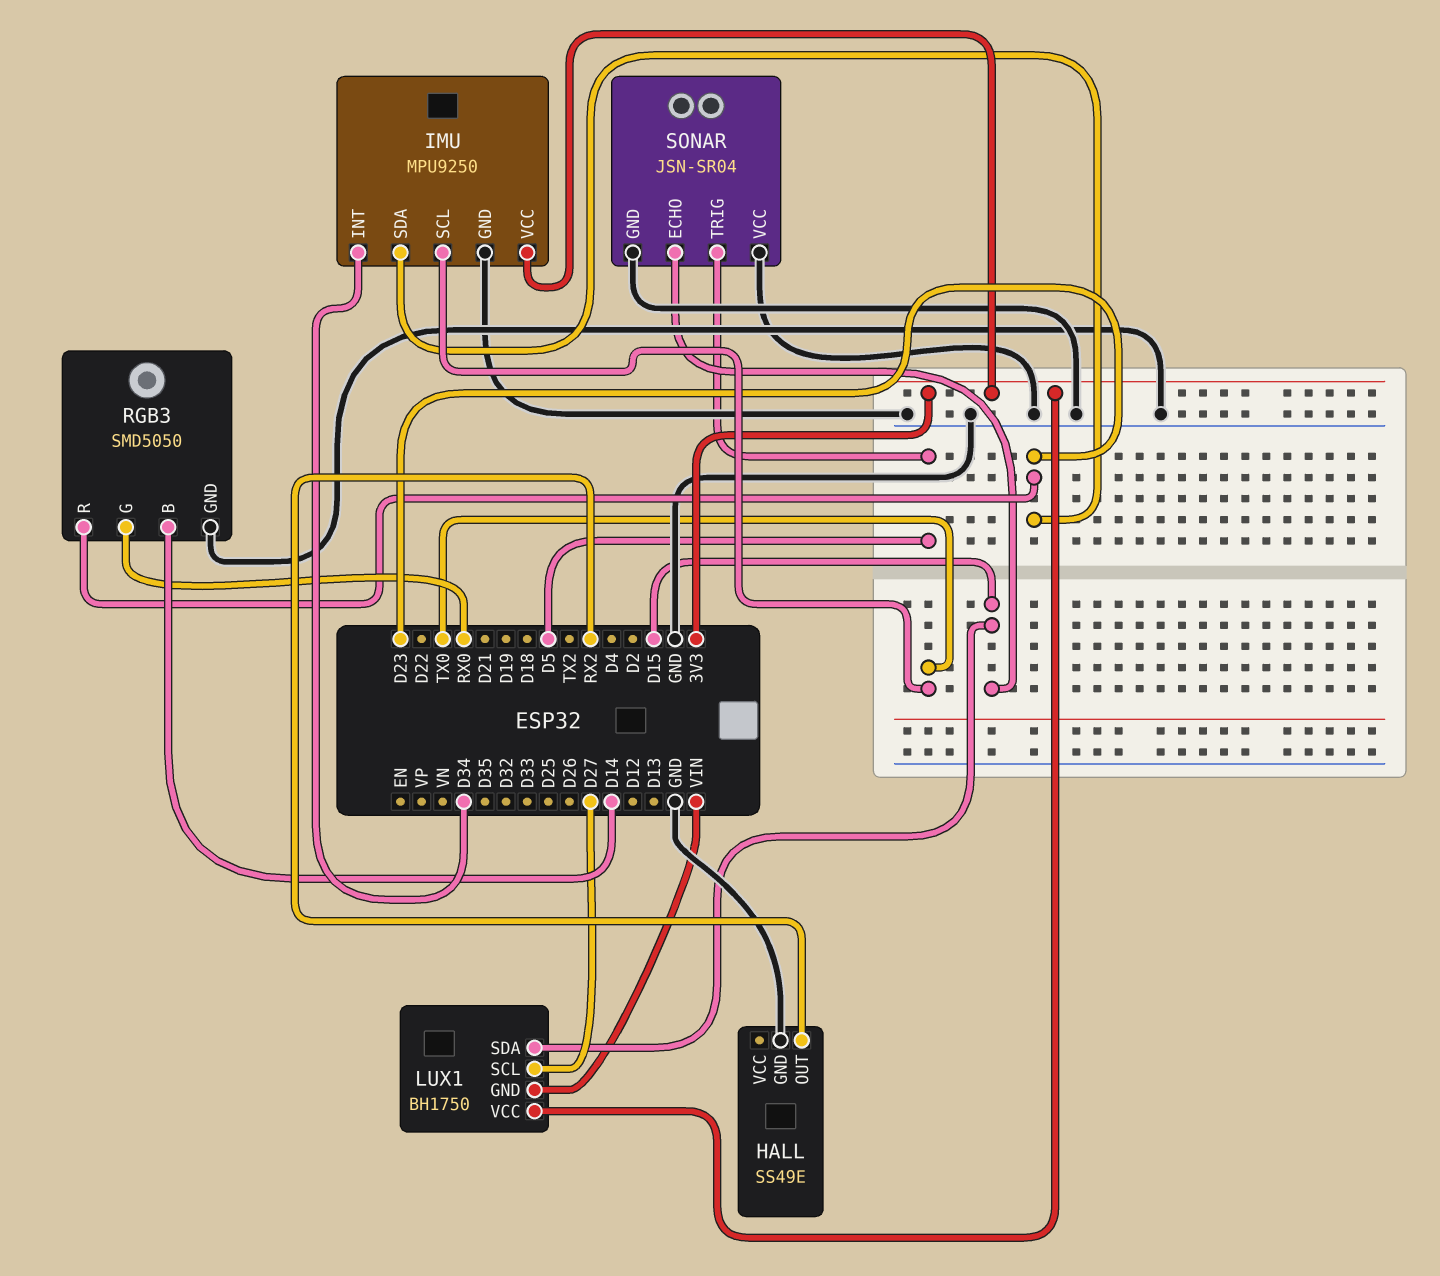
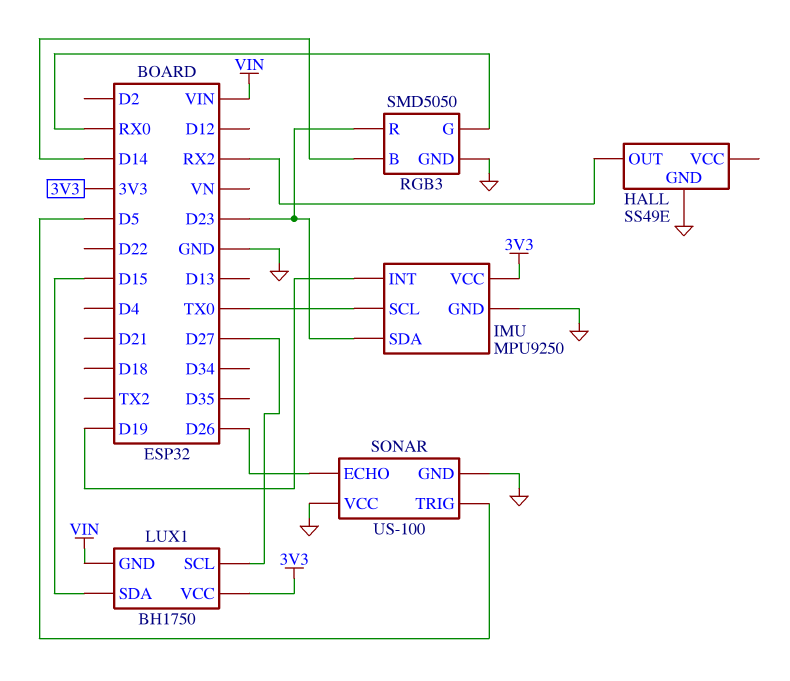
IMU pin INT: D34 -> D19
SONAR: JSN-SR04 -> US-100
SONAR pin ECHO: D15 -> D26

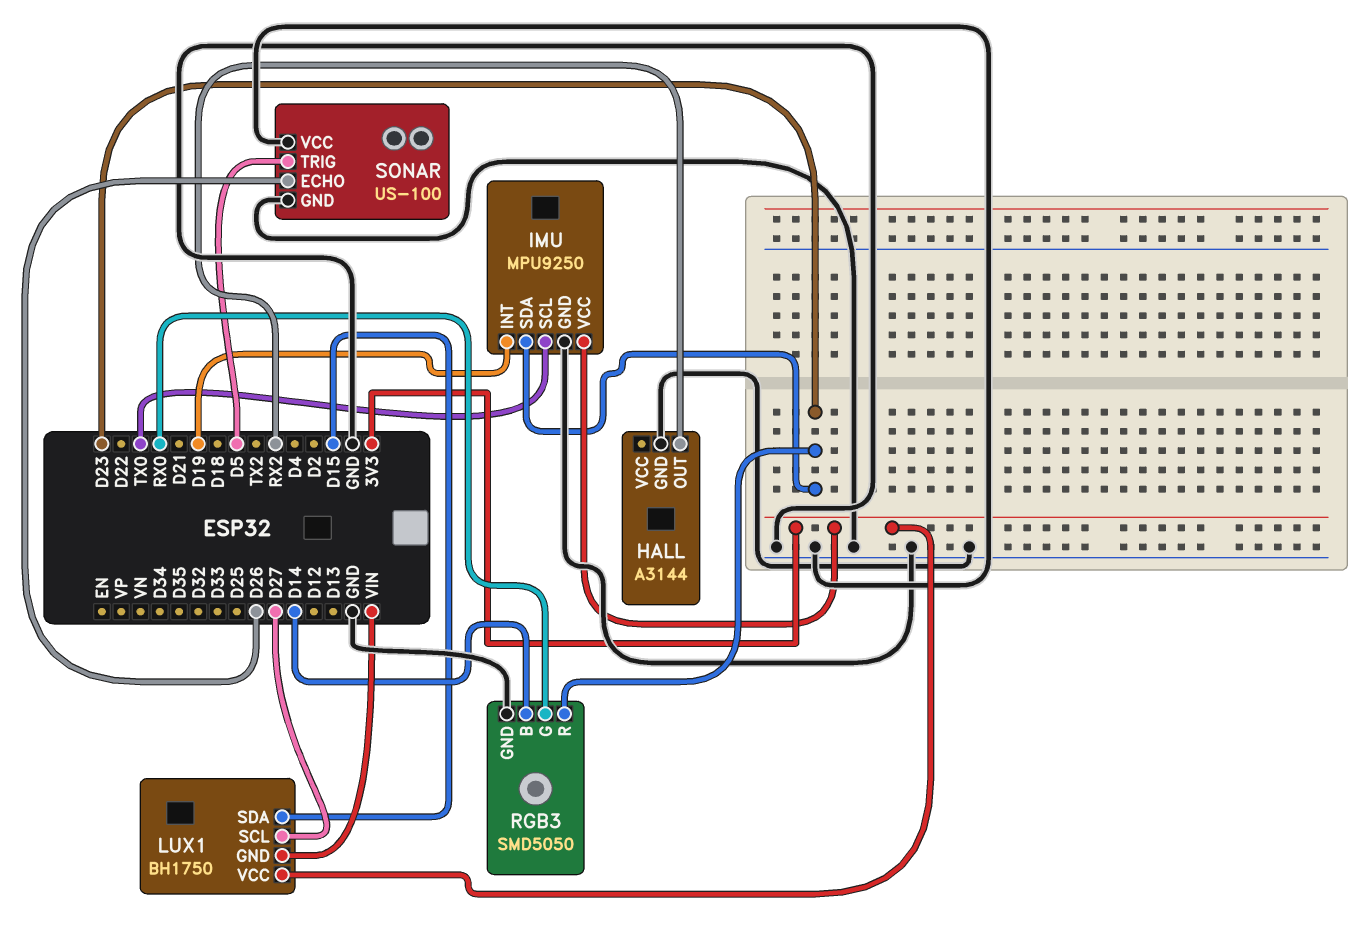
HALL: SS49E -> A3144

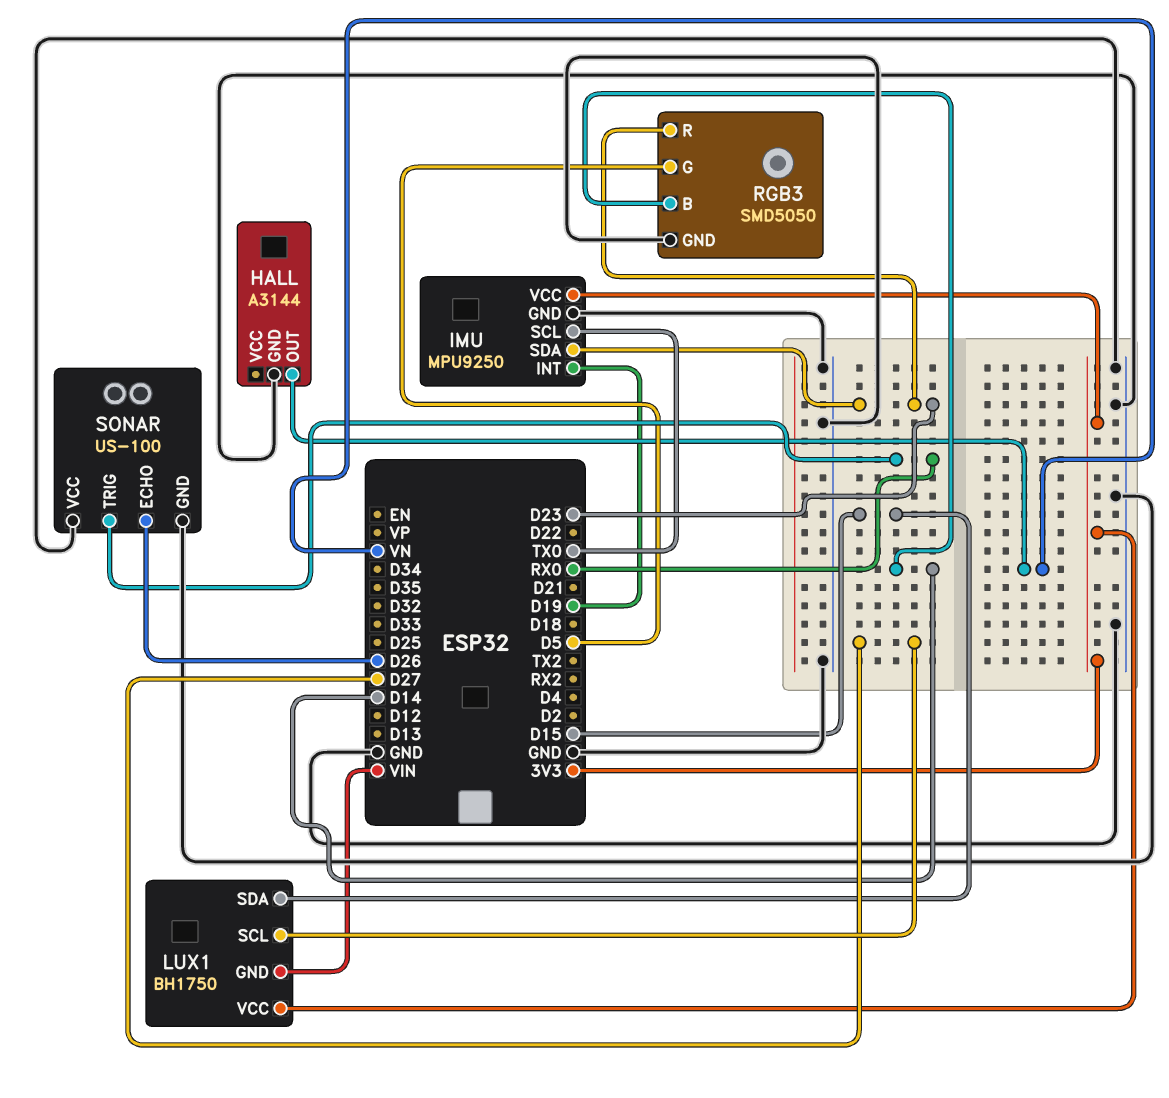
HALL pin OUT: RX2 -> VN
RGB3 pin G: RX0 -> D5
SONAR pin TRIG: D5 -> RX0

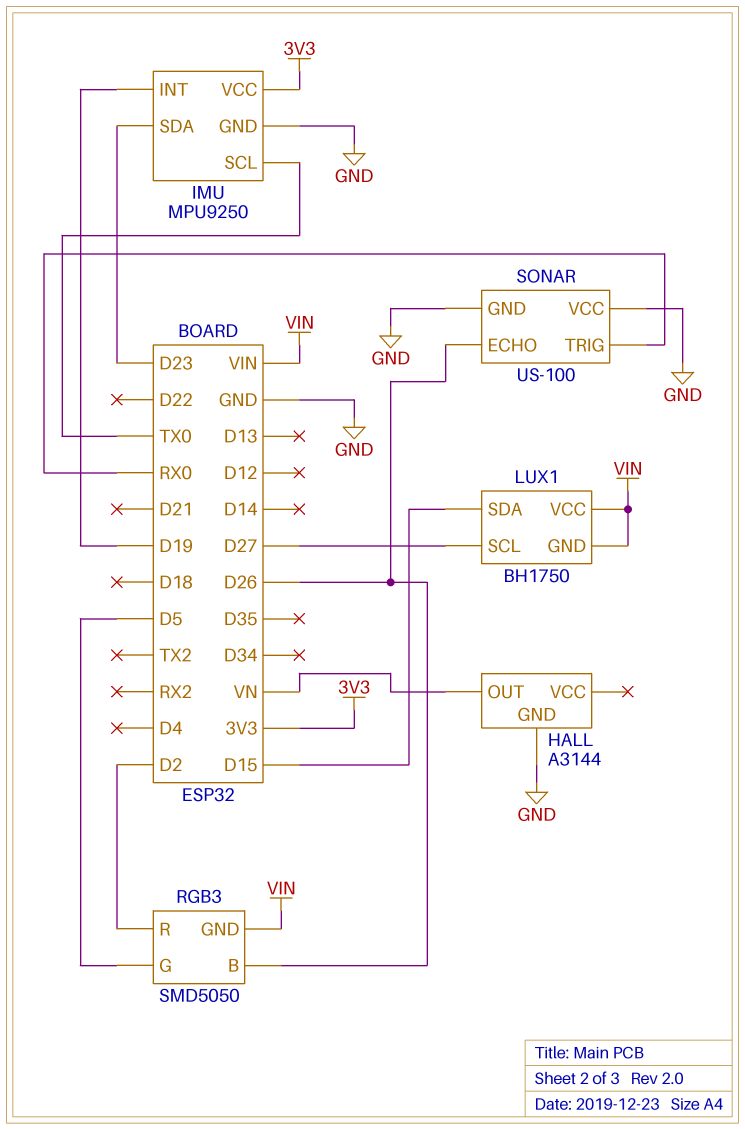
LUX1 pin VCC: 3V3 -> VIN
RGB3 pin B: D14 -> D26
RGB3 pin GND: GND -> VIN
RGB3 pin R: D23 -> D2

